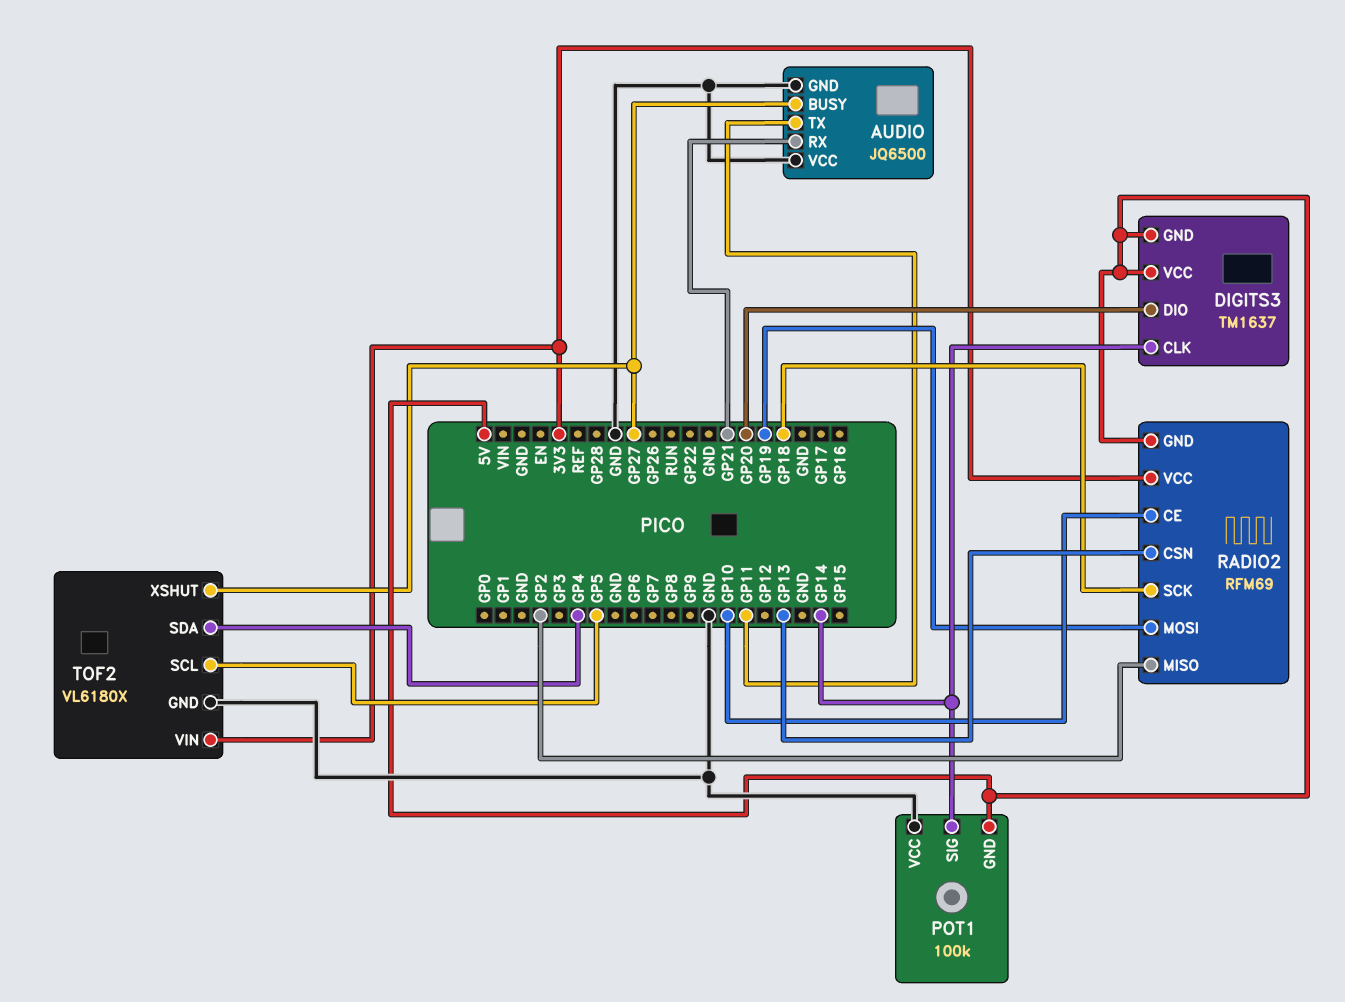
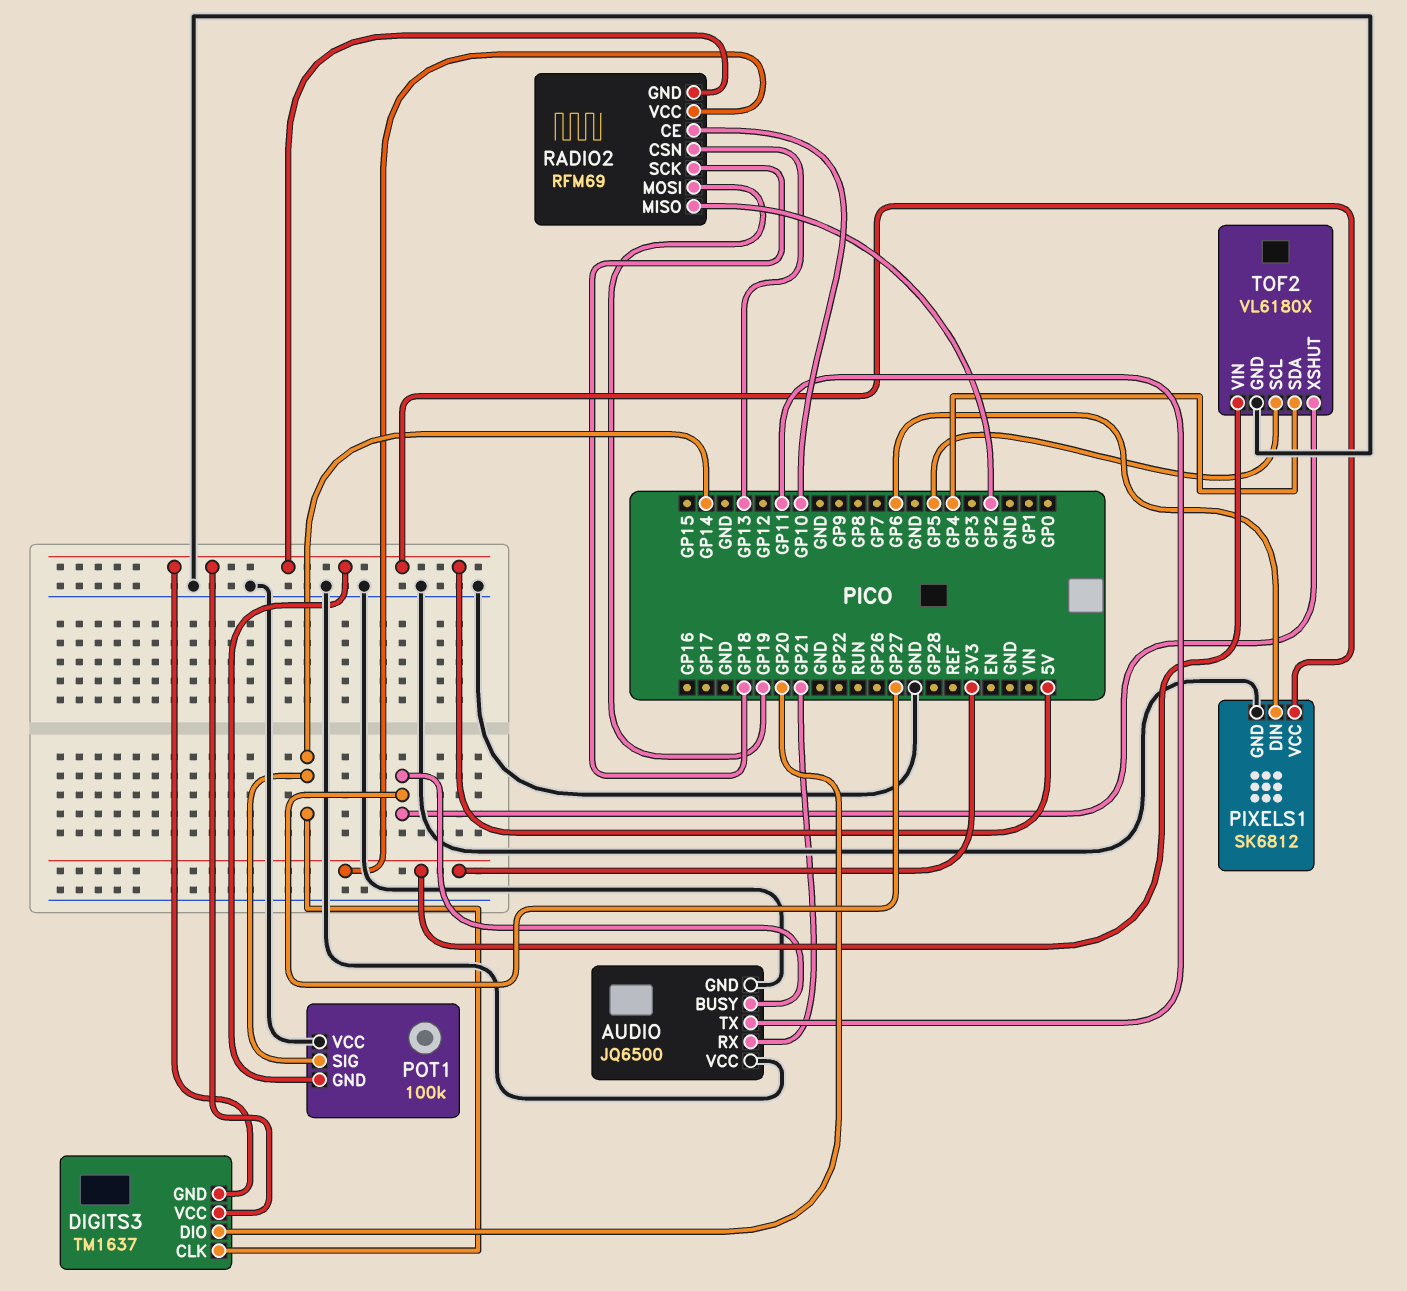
PIXELS1: none -> SK6812
PIXELS1 pin DIN: none -> GP6
PIXELS1 pin GND: none -> GND
PIXELS1 pin VCC: none -> 5V

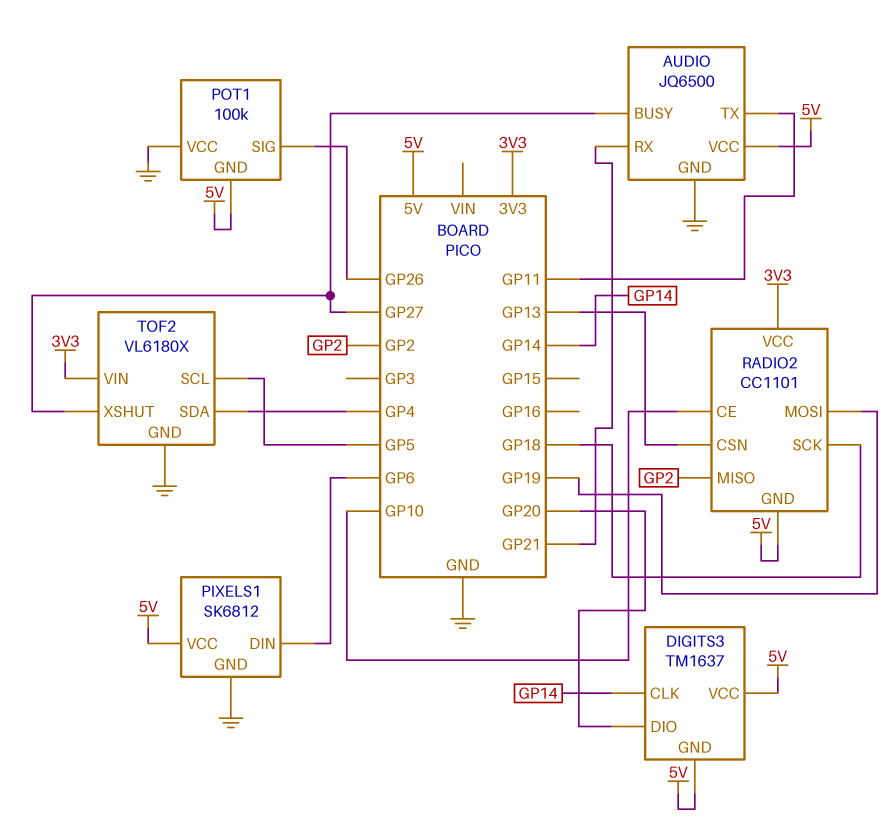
AUDIO pin VCC: GND -> 5V
POT1 pin SIG: GP14 -> GP26
RADIO2: RFM69 -> CC1101

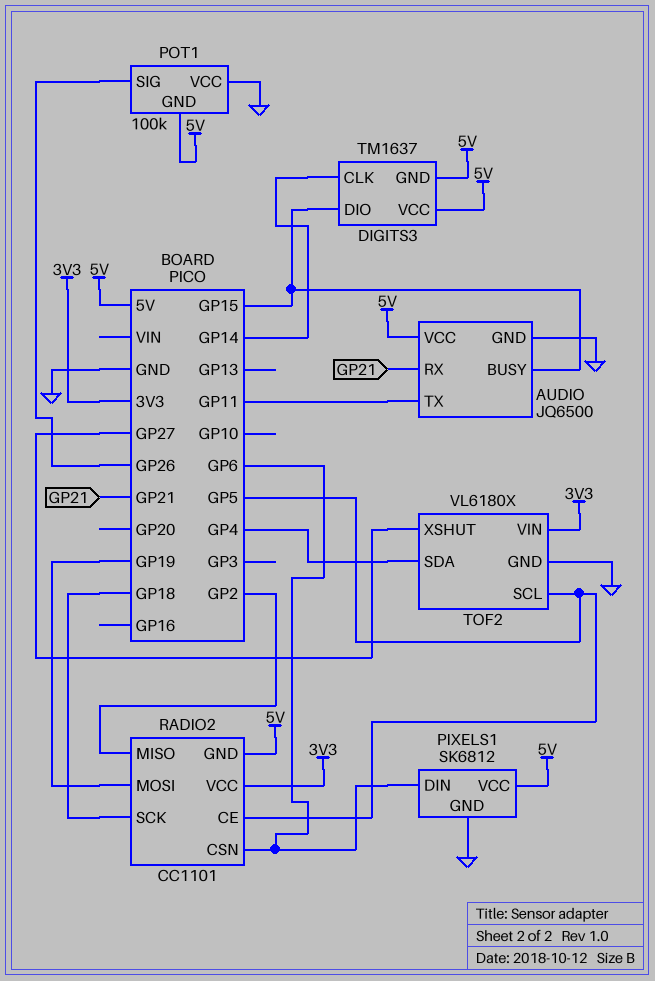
AUDIO pin BUSY: GP27 -> GP15
DIGITS3 pin DIO: GP20 -> GP15
RADIO2 pin CE: GP10 -> GP5
RADIO2 pin CSN: GP13 -> GP6

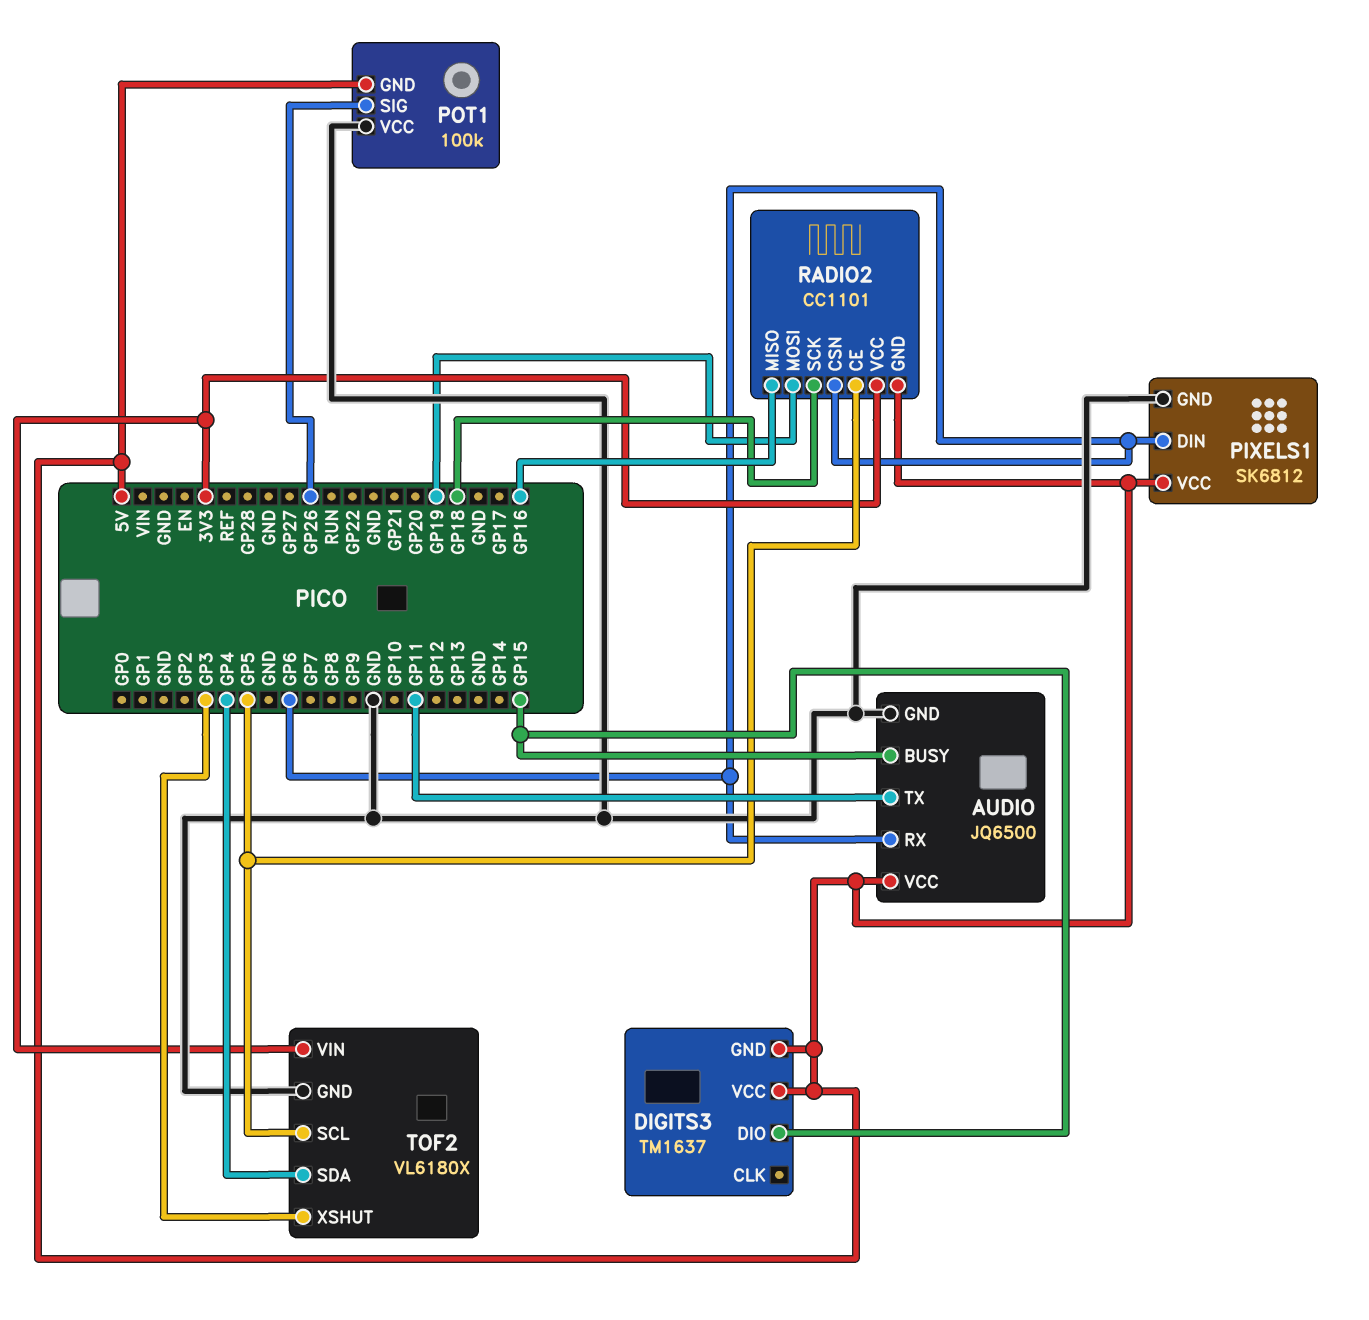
AUDIO pin RX: GP21 -> GP6
DIGITS3 pin CLK: GP14 -> none
RADIO2 pin MISO: GP2 -> GP16
TOF2 pin XSHUT: GP27 -> GP3

